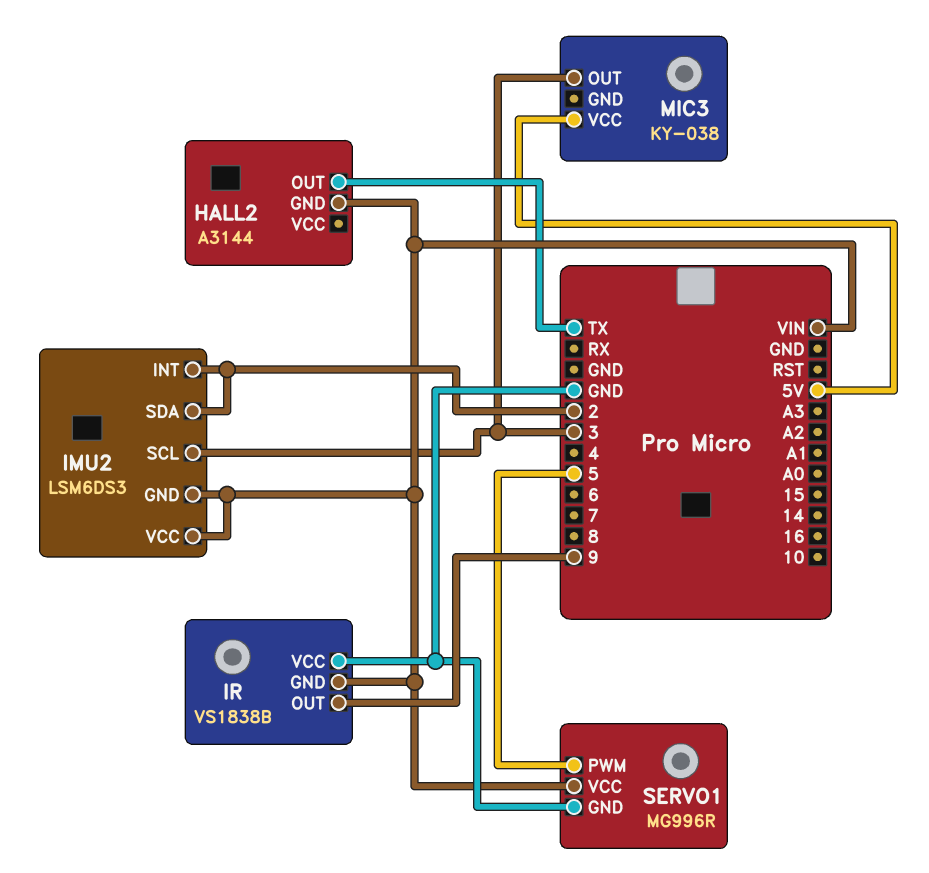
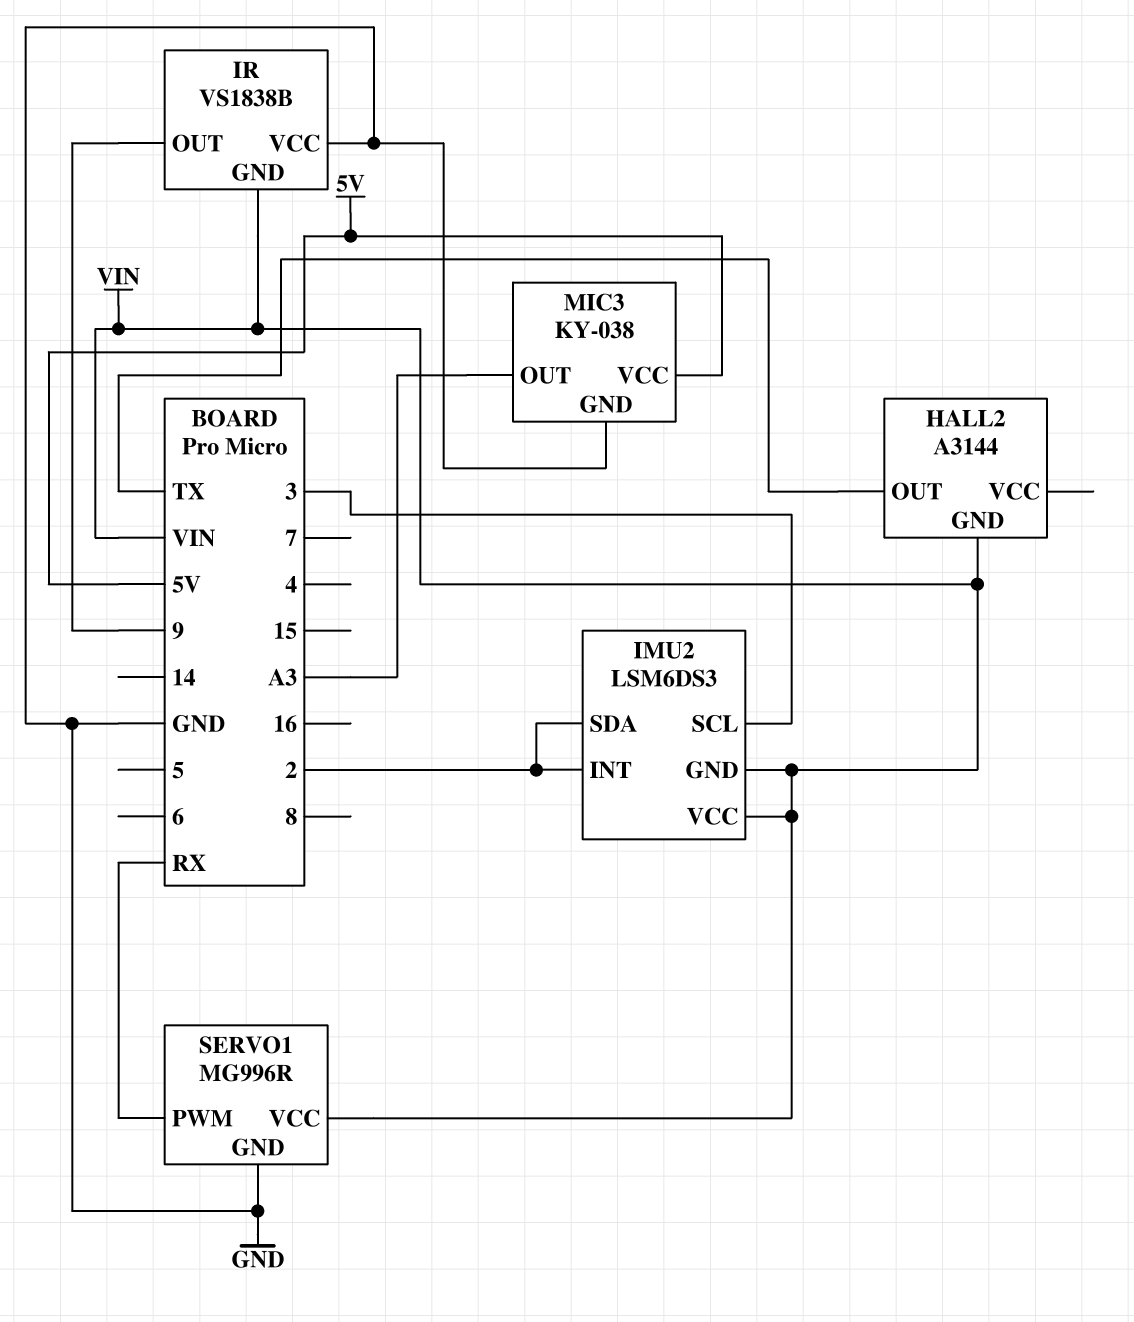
MIC3 pin GND: none -> GND
MIC3 pin OUT: 3 -> A3
SERVO1 pin PWM: 5 -> RX

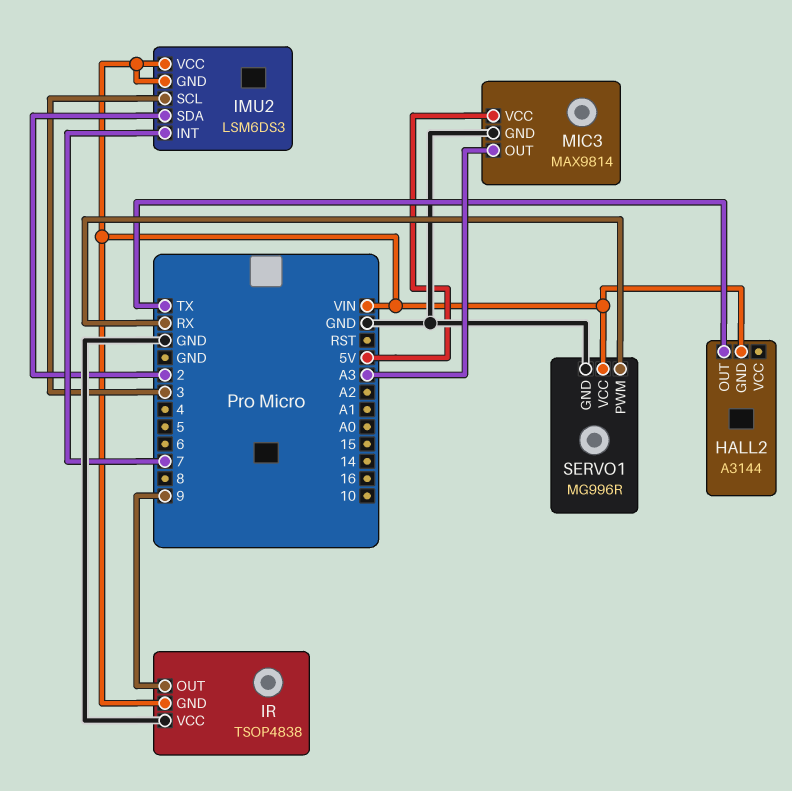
IMU2 pin INT: 2 -> 7
IR: VS1838B -> TSOP4838
MIC3: KY-038 -> MAX9814

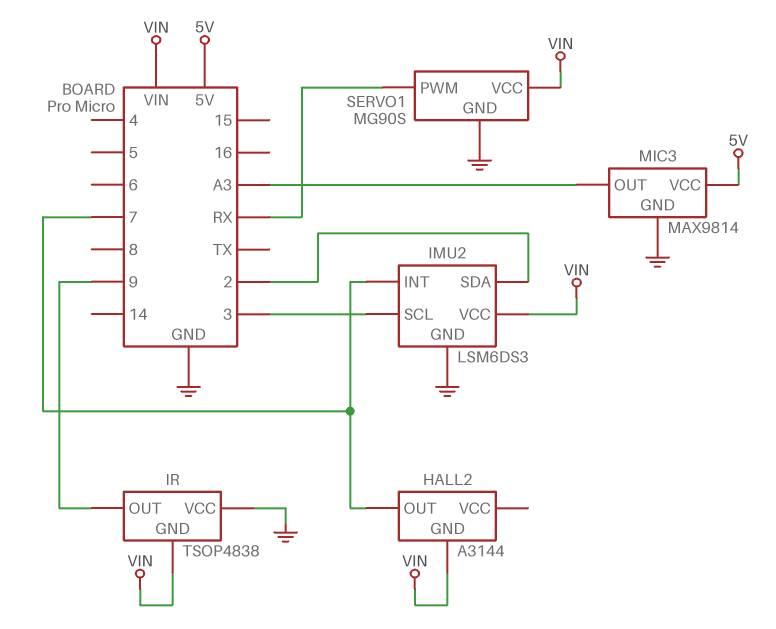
HALL2 pin OUT: TX -> 7
IMU2 pin GND: VIN -> GND
SERVO1: MG996R -> MG90S

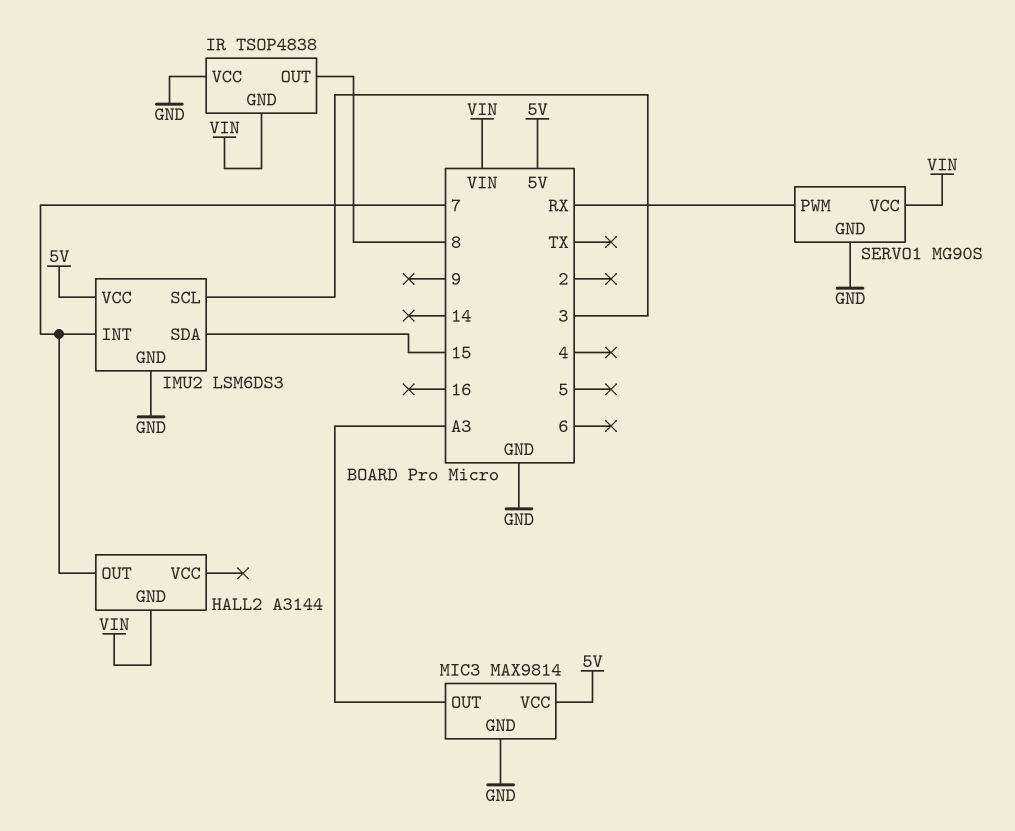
IMU2 pin SDA: 2 -> 15
IMU2 pin VCC: VIN -> 5V
IR pin OUT: 9 -> 8

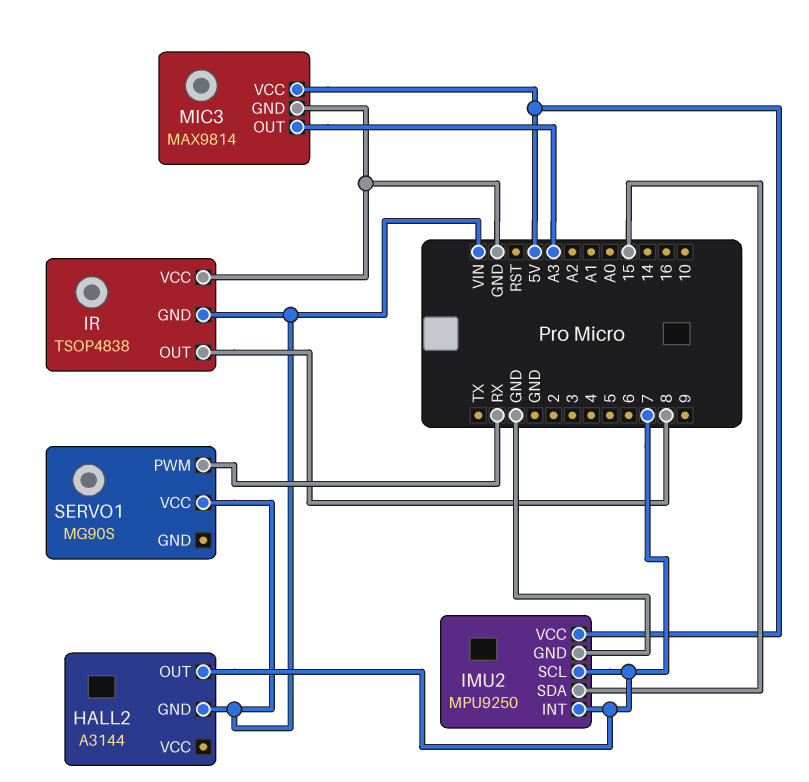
IMU2: LSM6DS3 -> MPU9250
IMU2 pin SCL: 3 -> 7
SERVO1 pin GND: GND -> none

